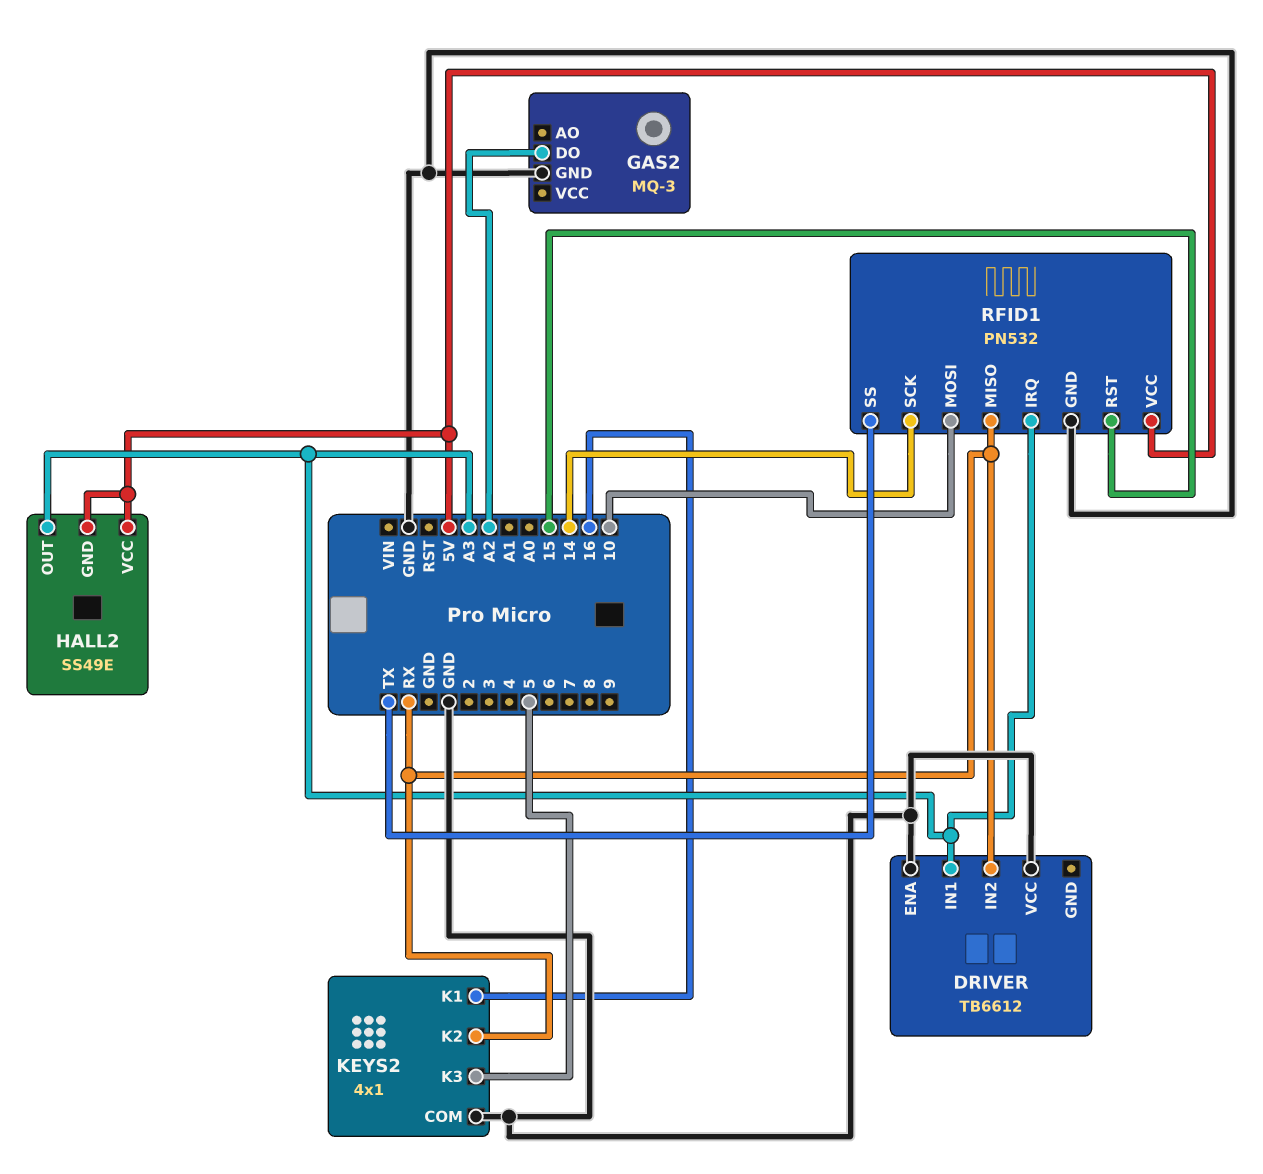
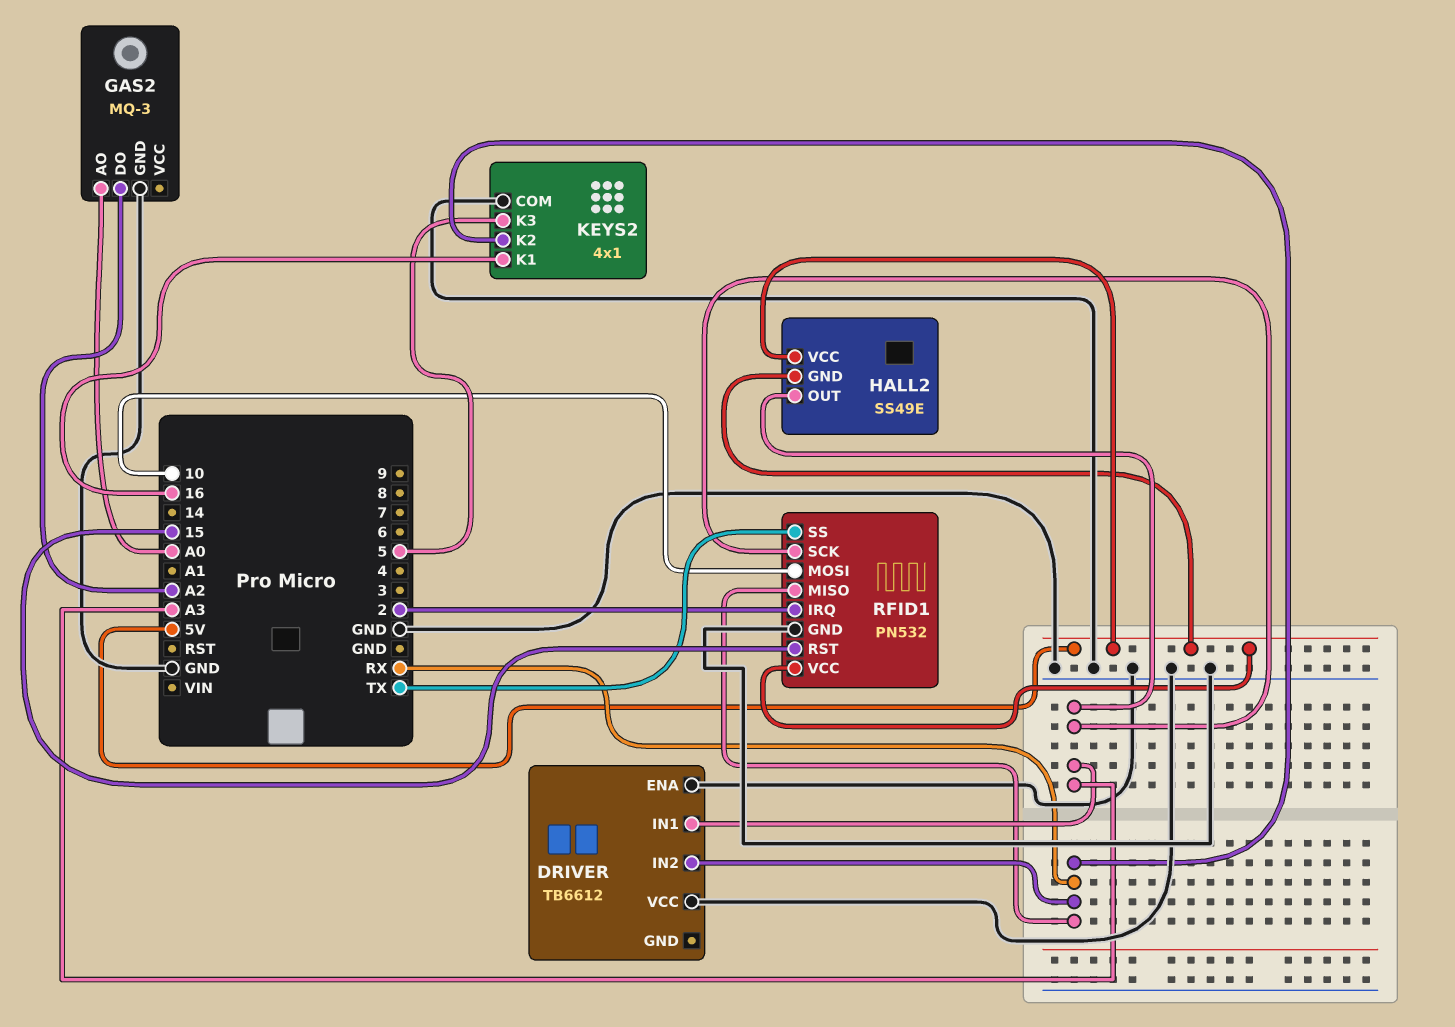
GAS2 pin AO: none -> A0
RFID1 pin IRQ: A3 -> 2
RFID1 pin SCK: 14 -> A3

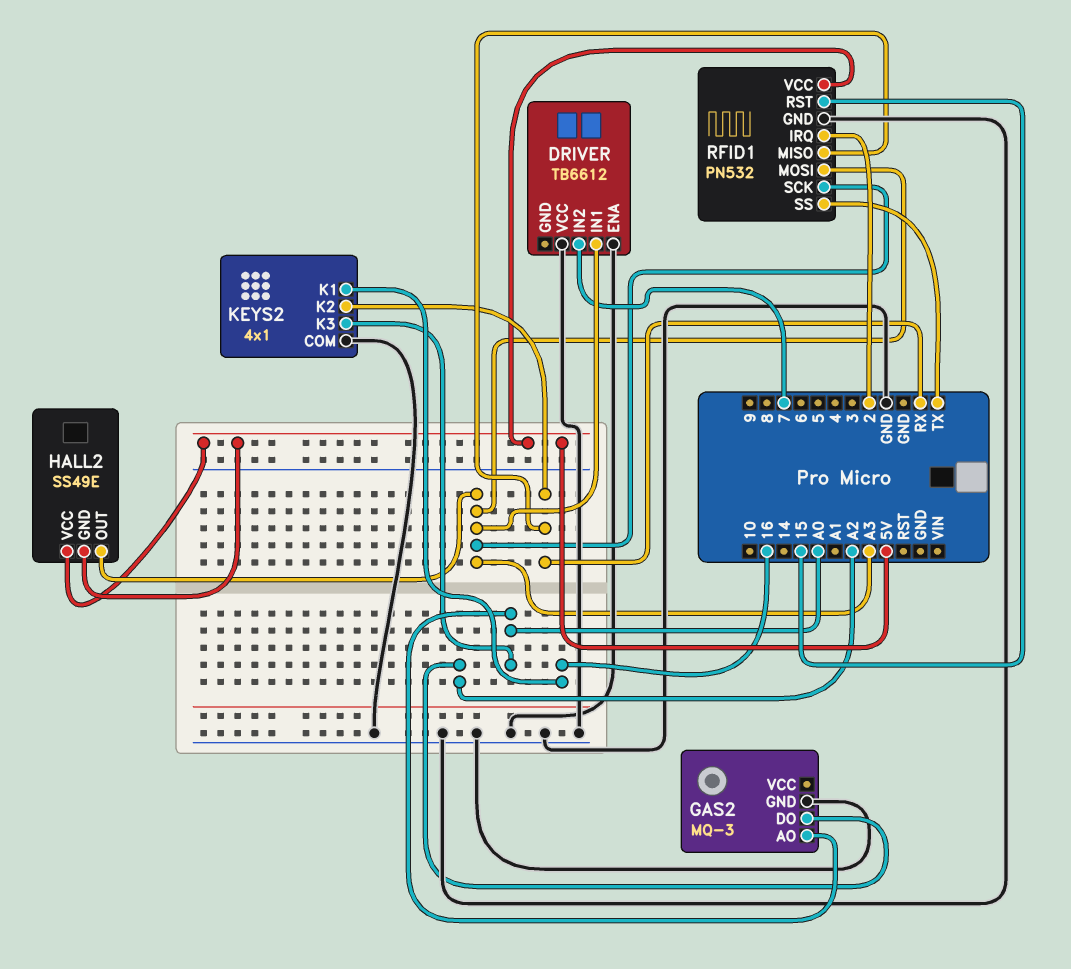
DRIVER pin IN2: RX -> 7
KEYS2 pin K3: 5 -> A0
RFID1 pin MOSI: 10 -> A3

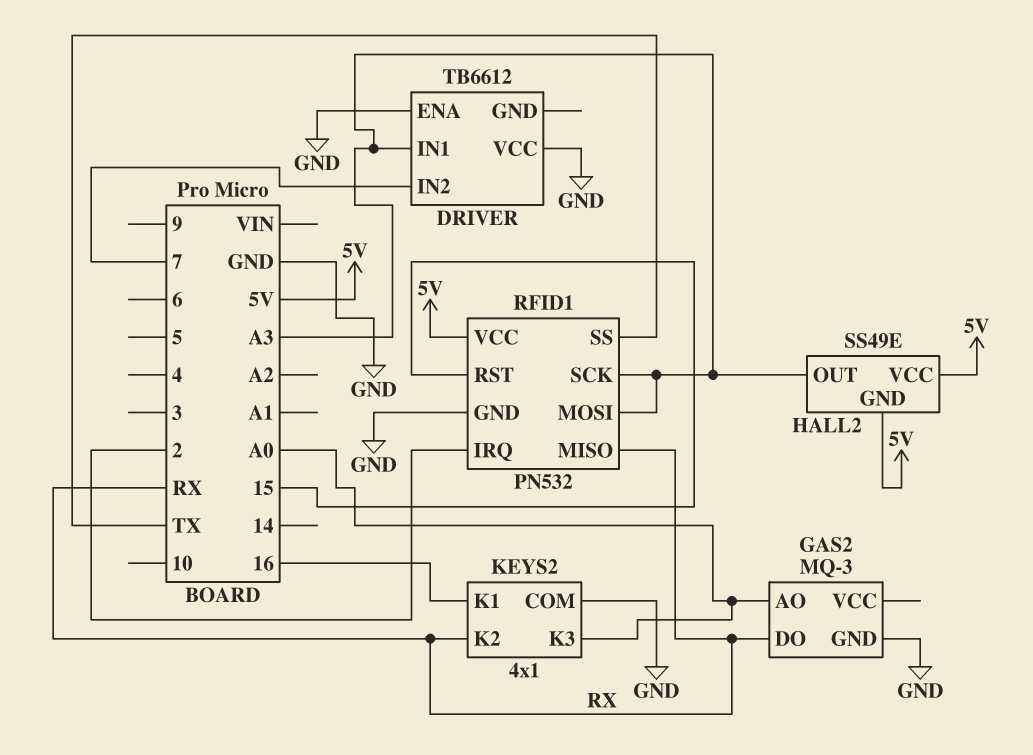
GAS2 pin DO: A2 -> RX

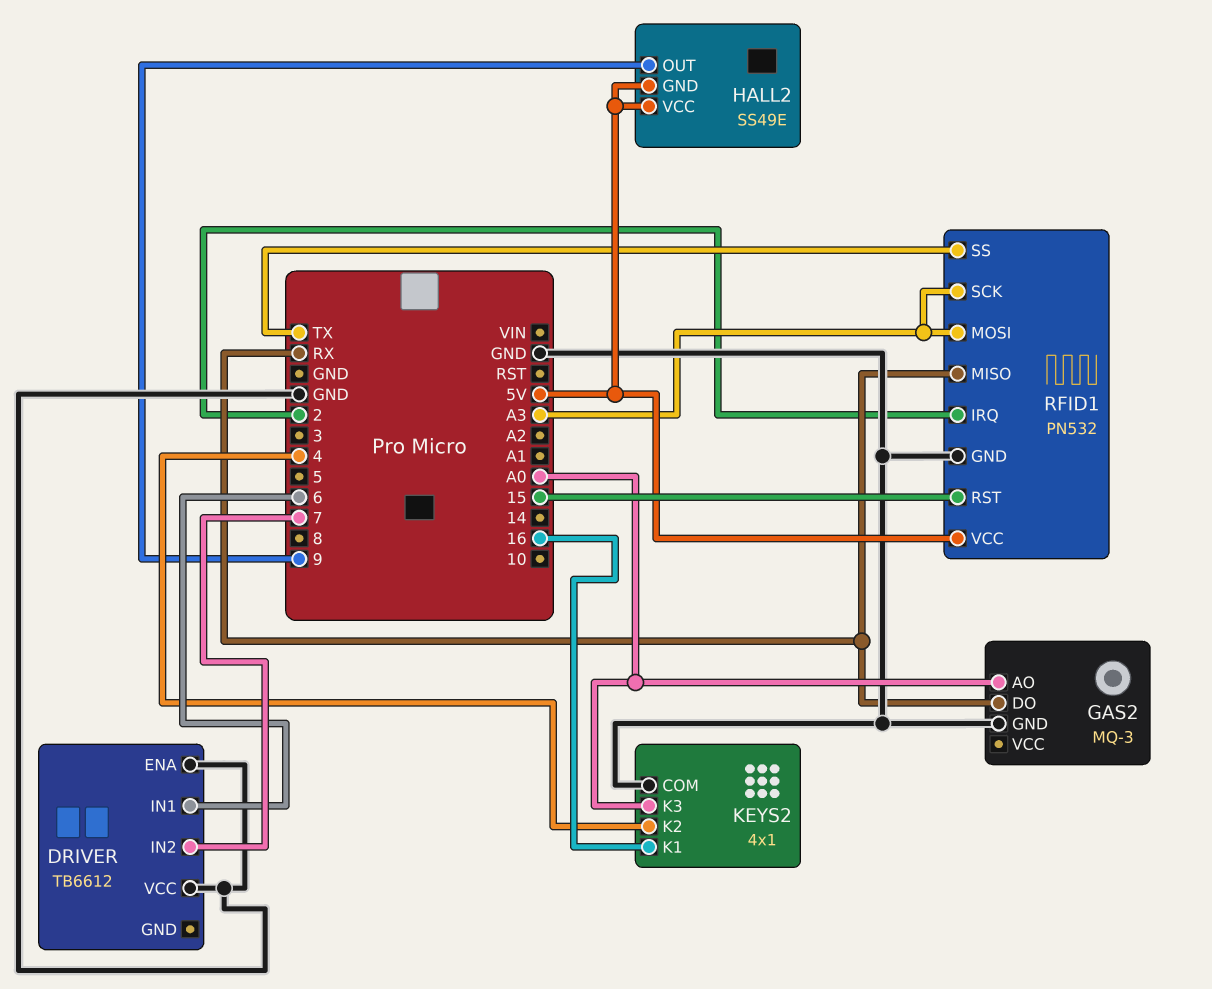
DRIVER pin IN1: A3 -> 6
HALL2 pin OUT: A3 -> 9
KEYS2 pin K2: RX -> 4

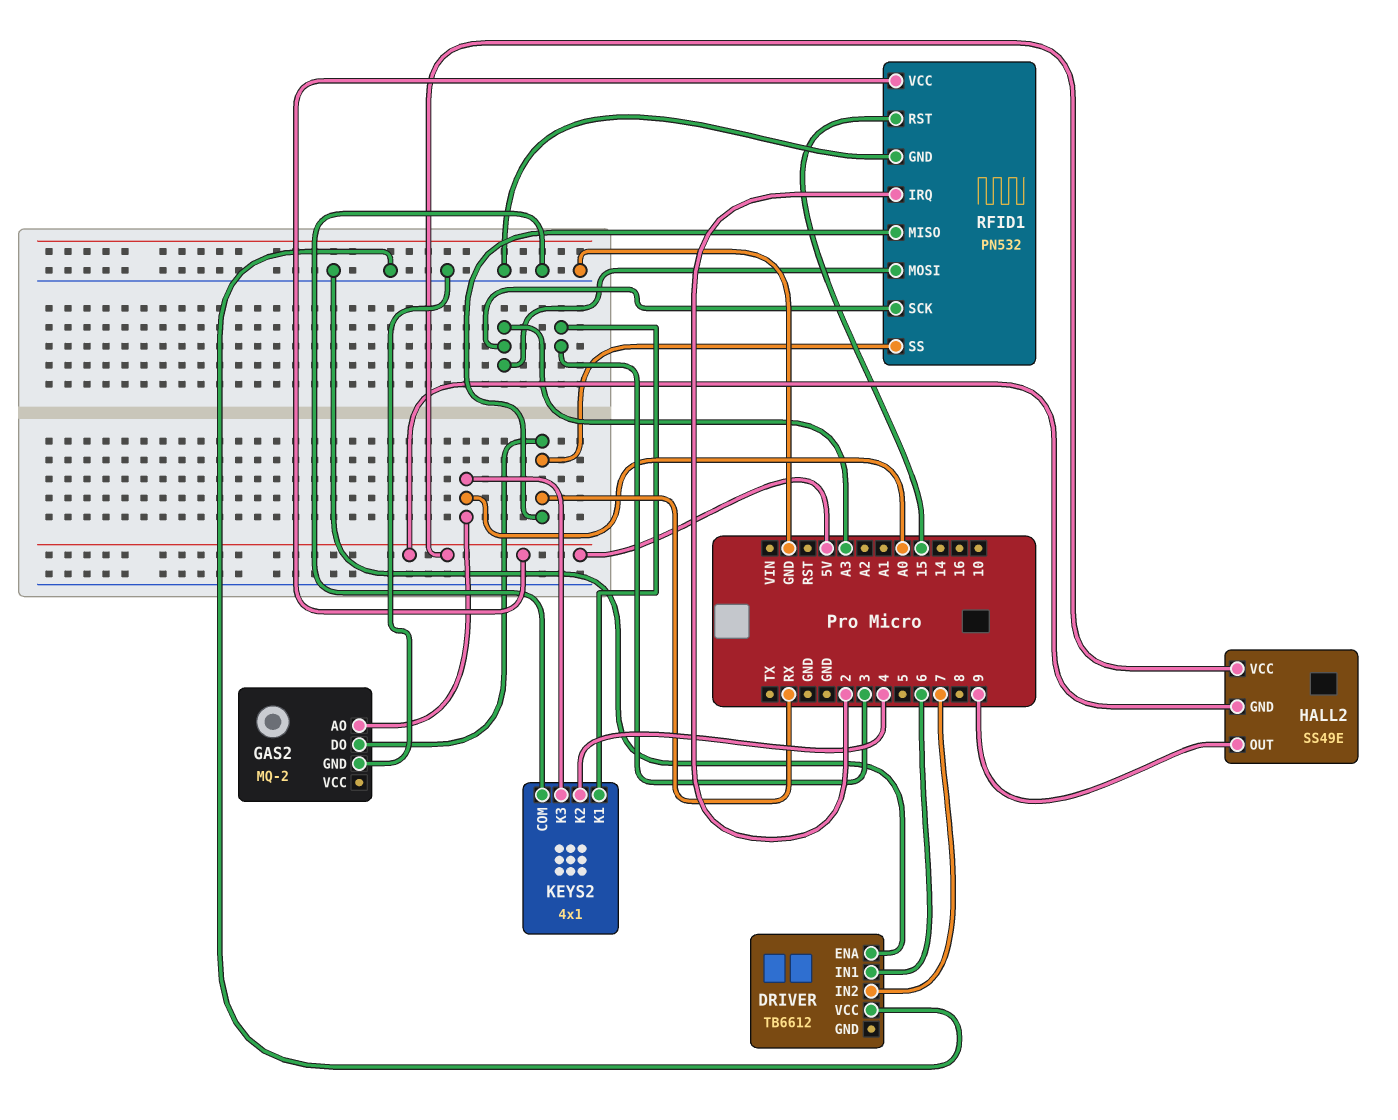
GAS2: MQ-3 -> MQ-2
KEYS2 pin K1: 16 -> 3
RFID1 pin SS: TX -> RX

